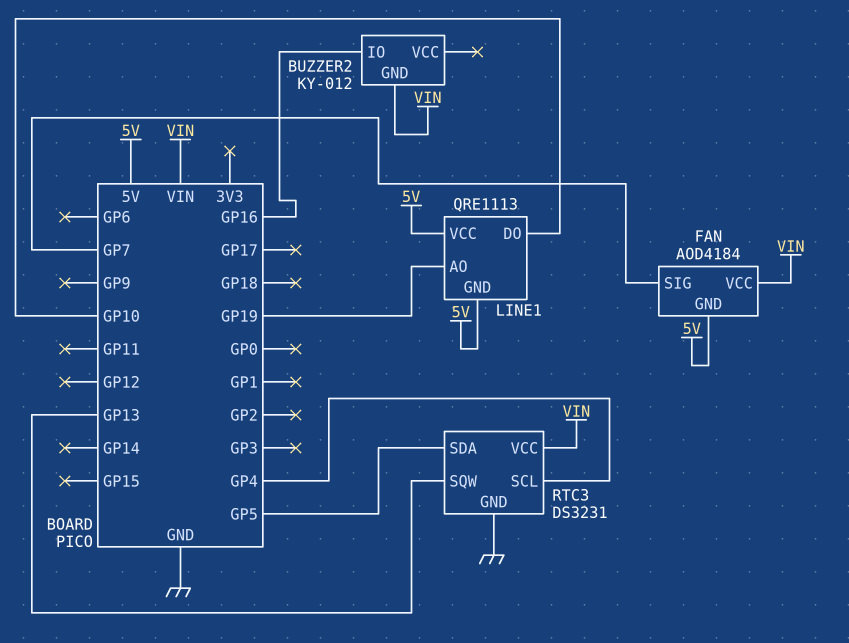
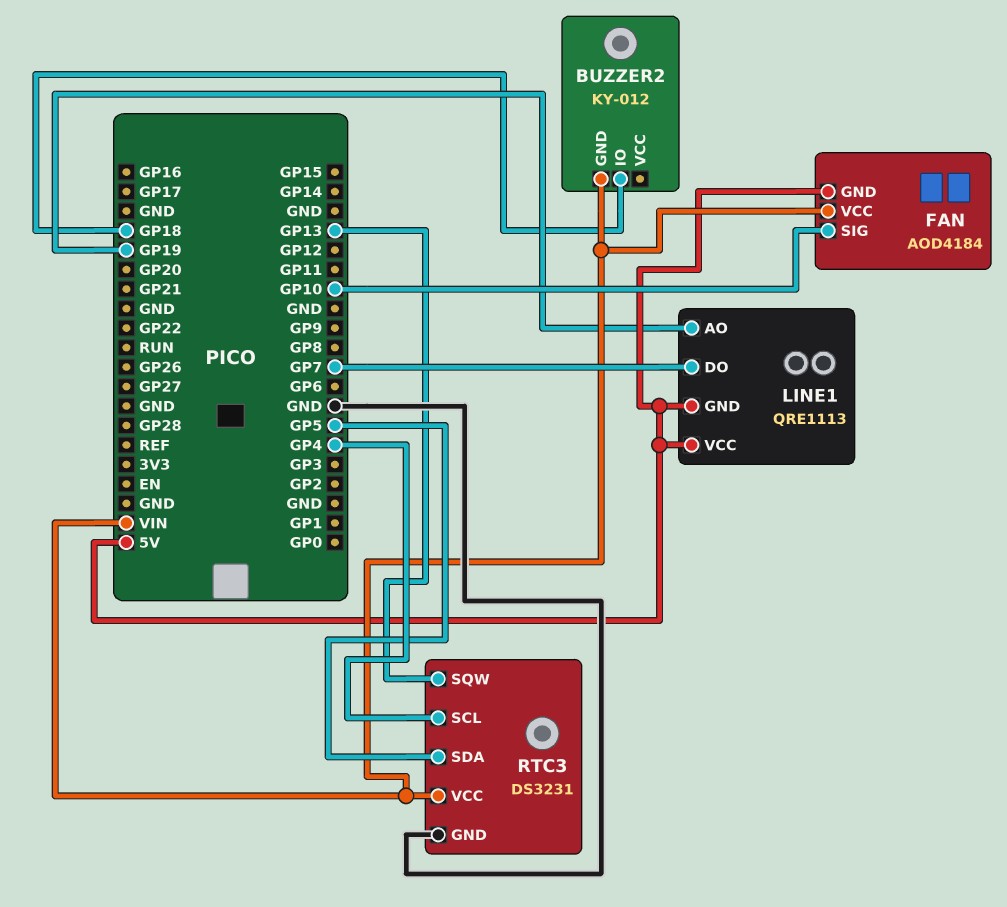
BUZZER2 pin IO: GP16 -> GP18
FAN pin SIG: GP7 -> GP10
LINE1 pin DO: GP10 -> GP7

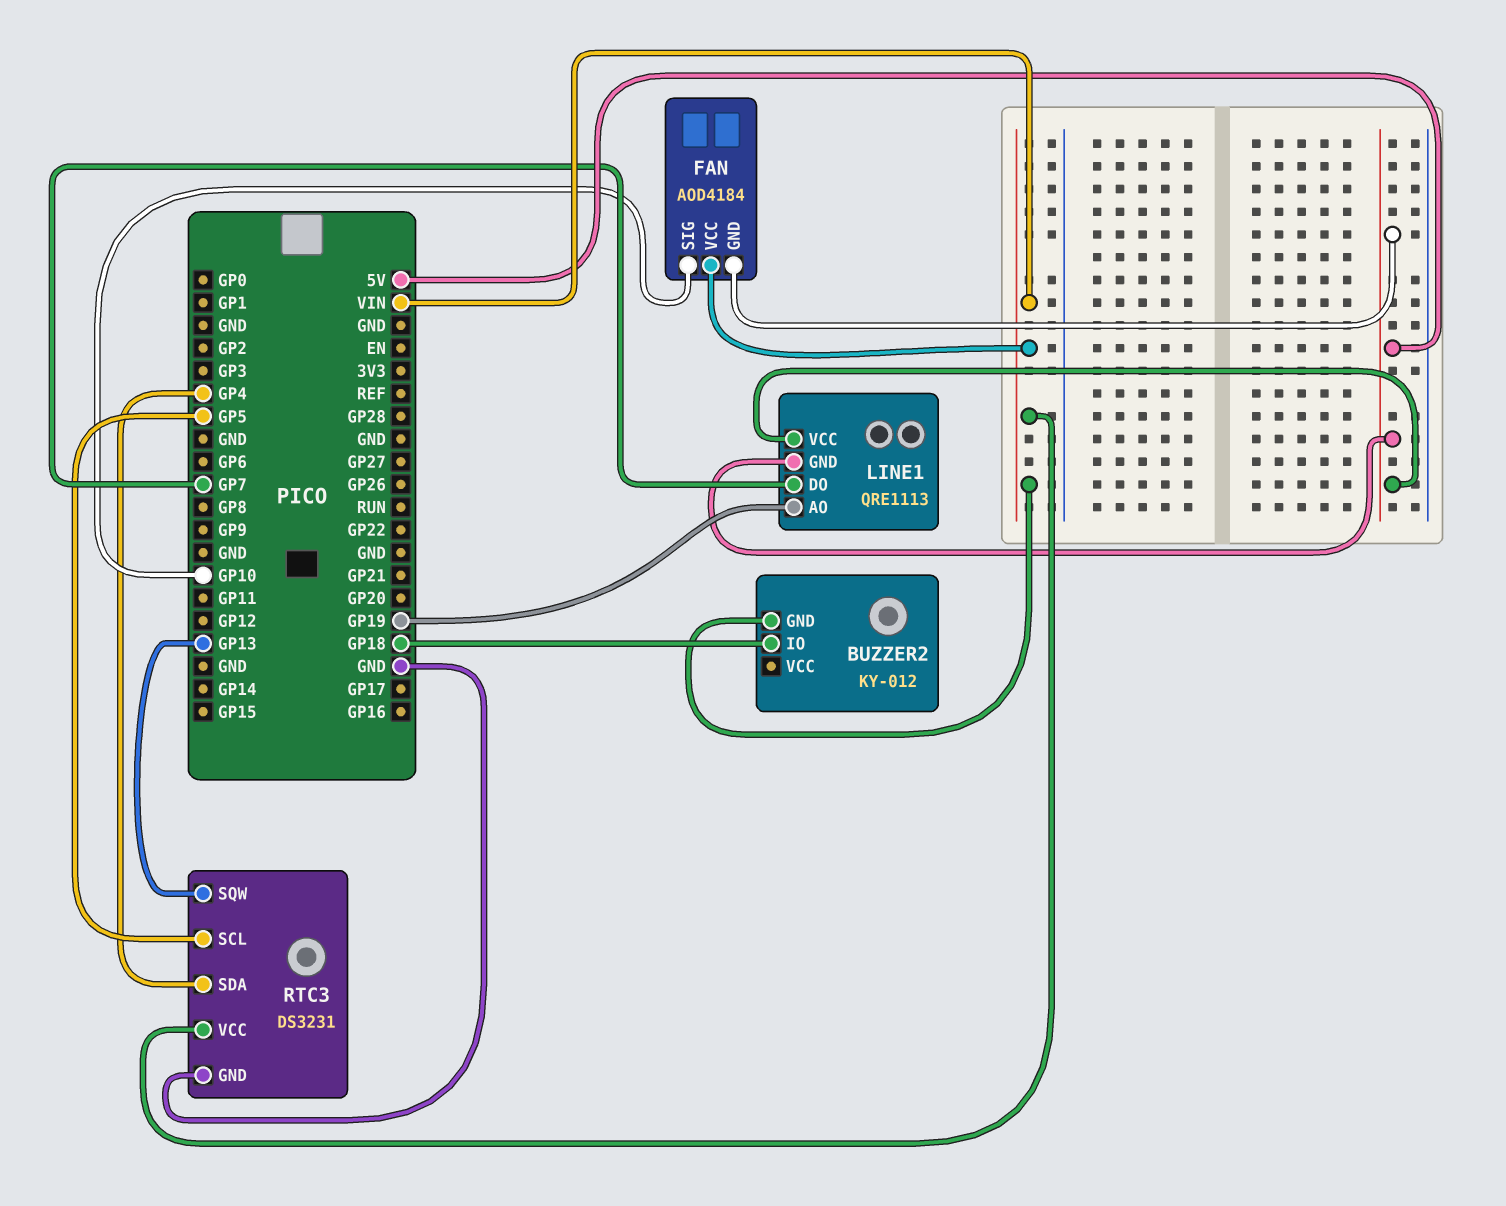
RTC3 pin SCL: GP4 -> GP5
RTC3 pin SDA: GP5 -> GP4

